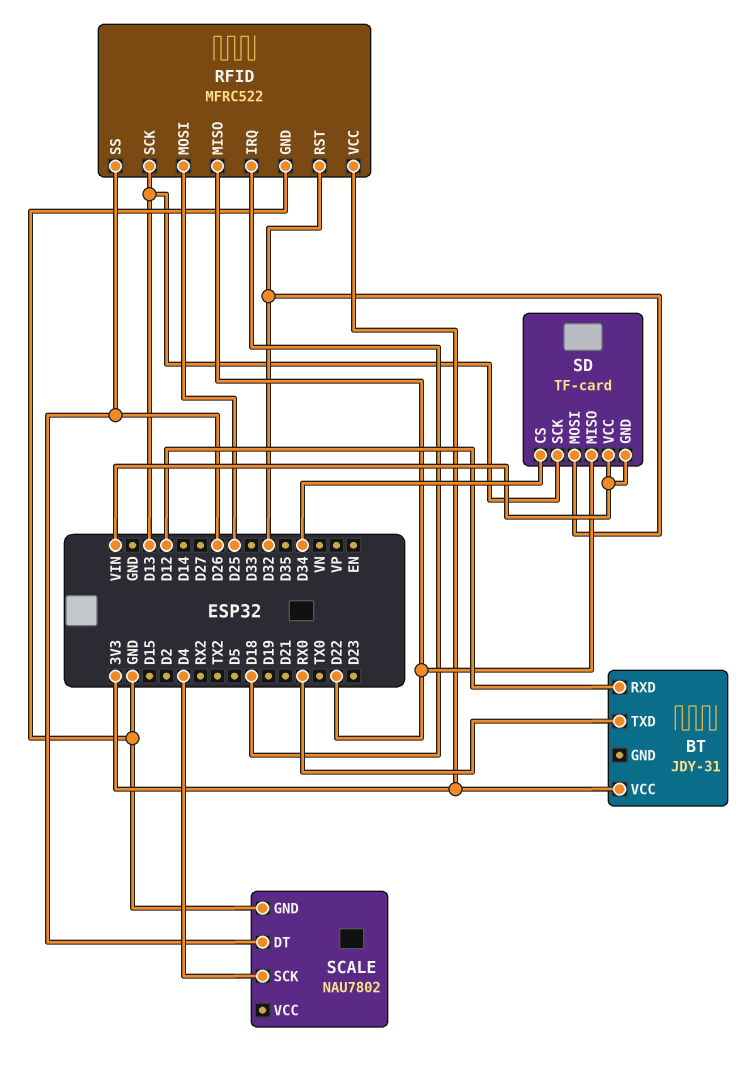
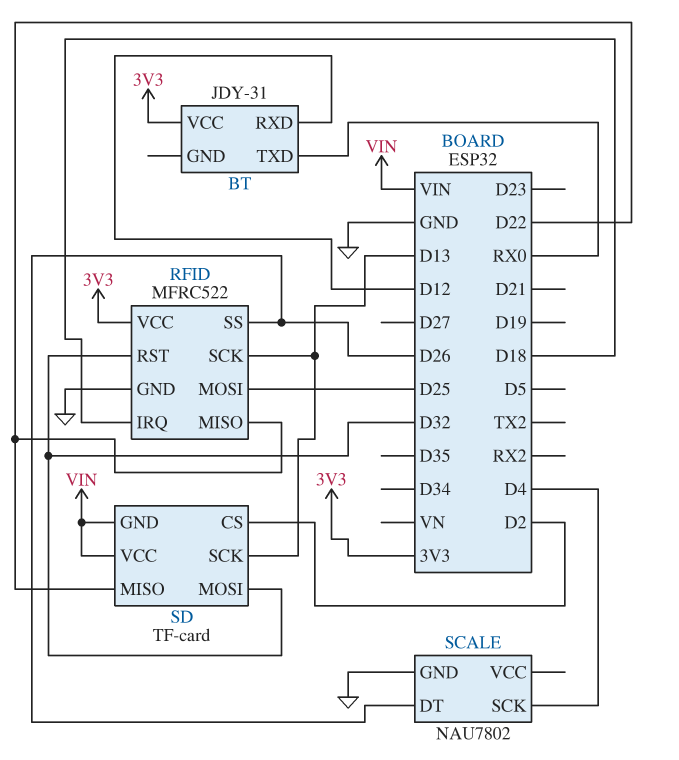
SD pin CS: D34 -> D2

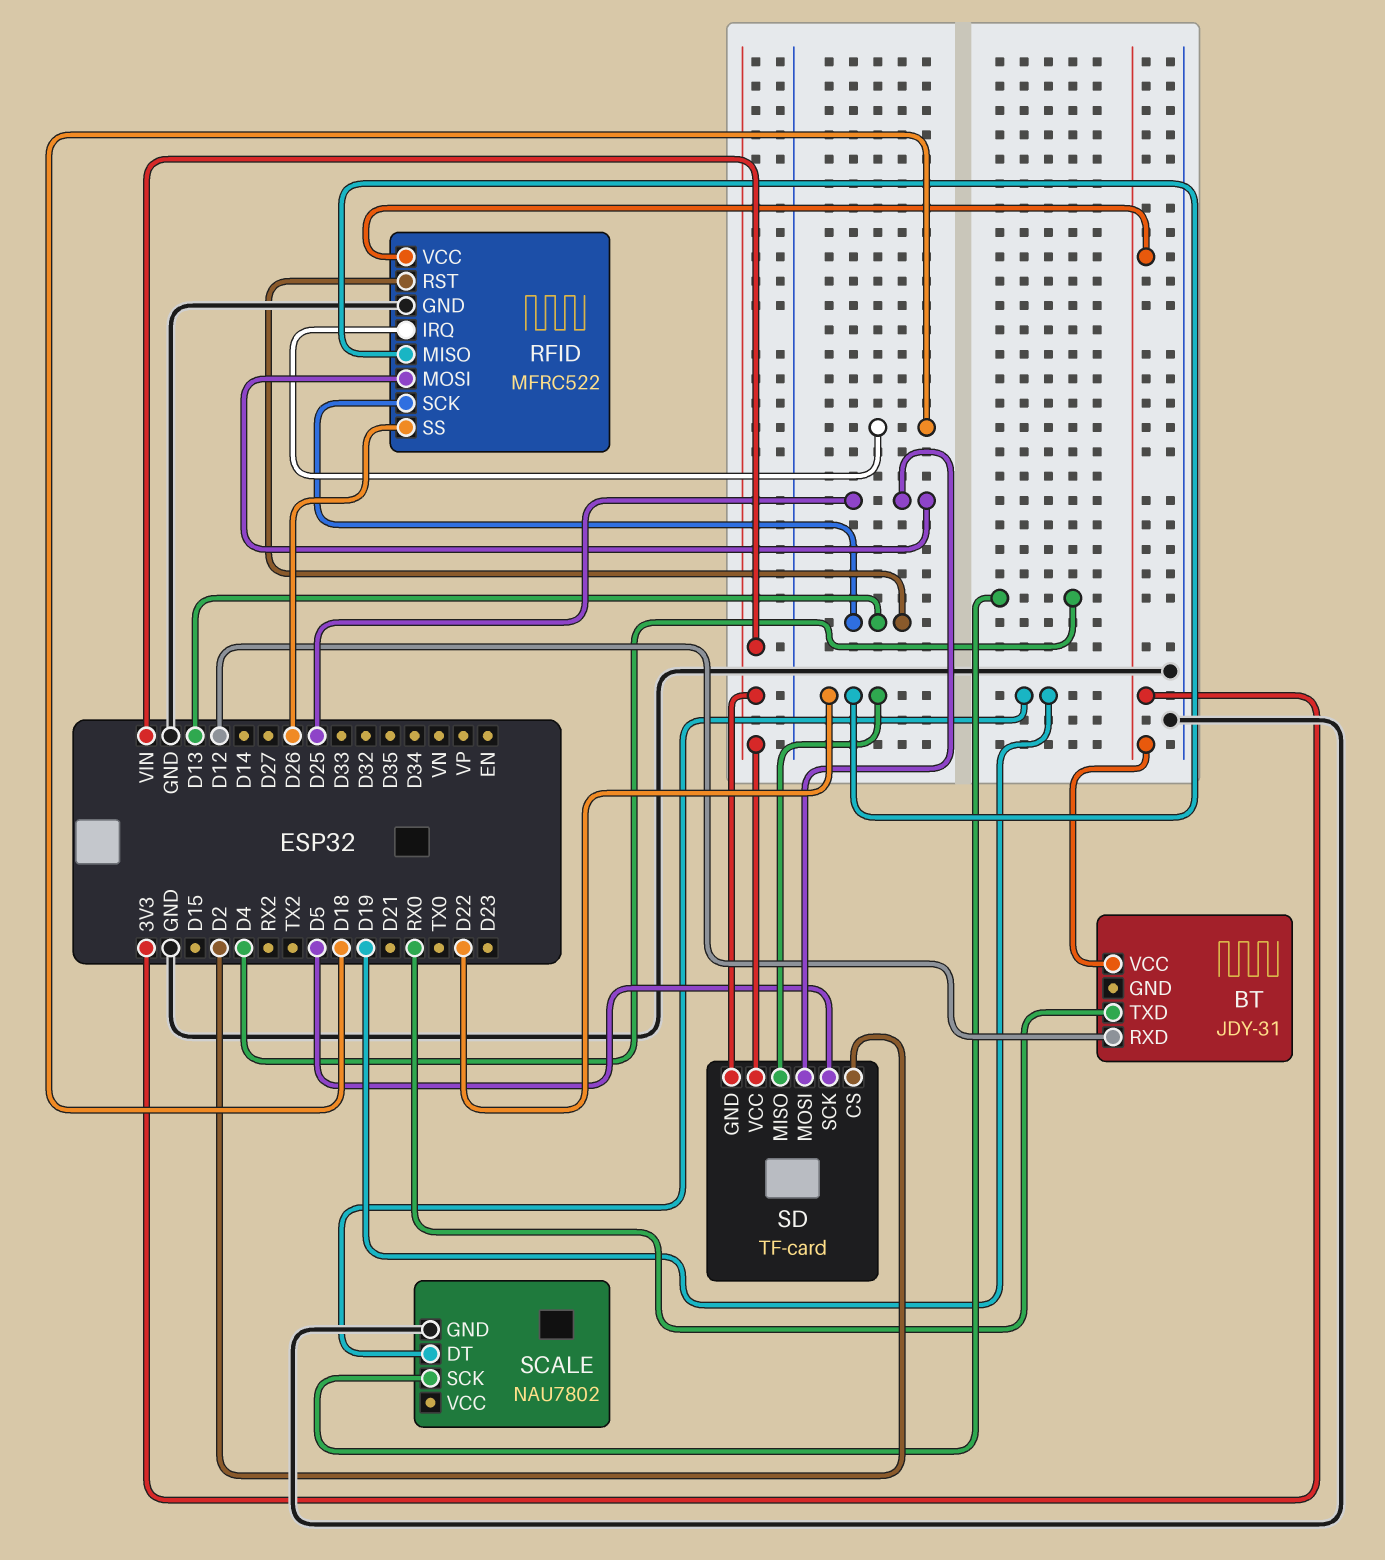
RFID pin RST: D32 -> D13
SCALE pin DT: D26 -> D19
SD pin MOSI: D32 -> D25
SD pin SCK: D13 -> D5

